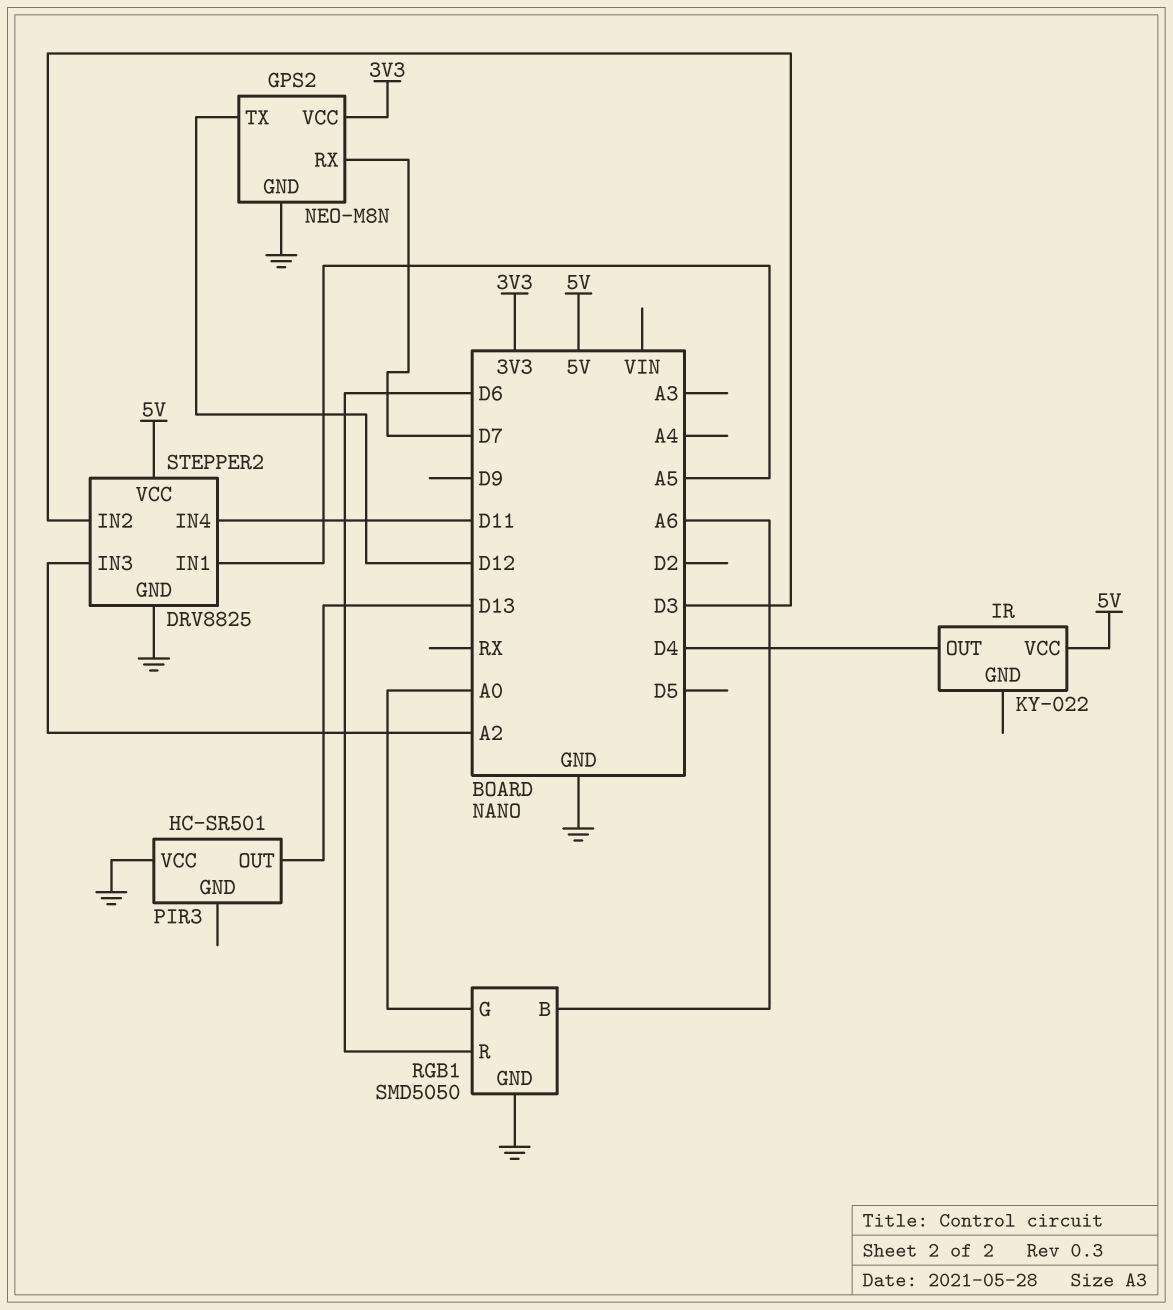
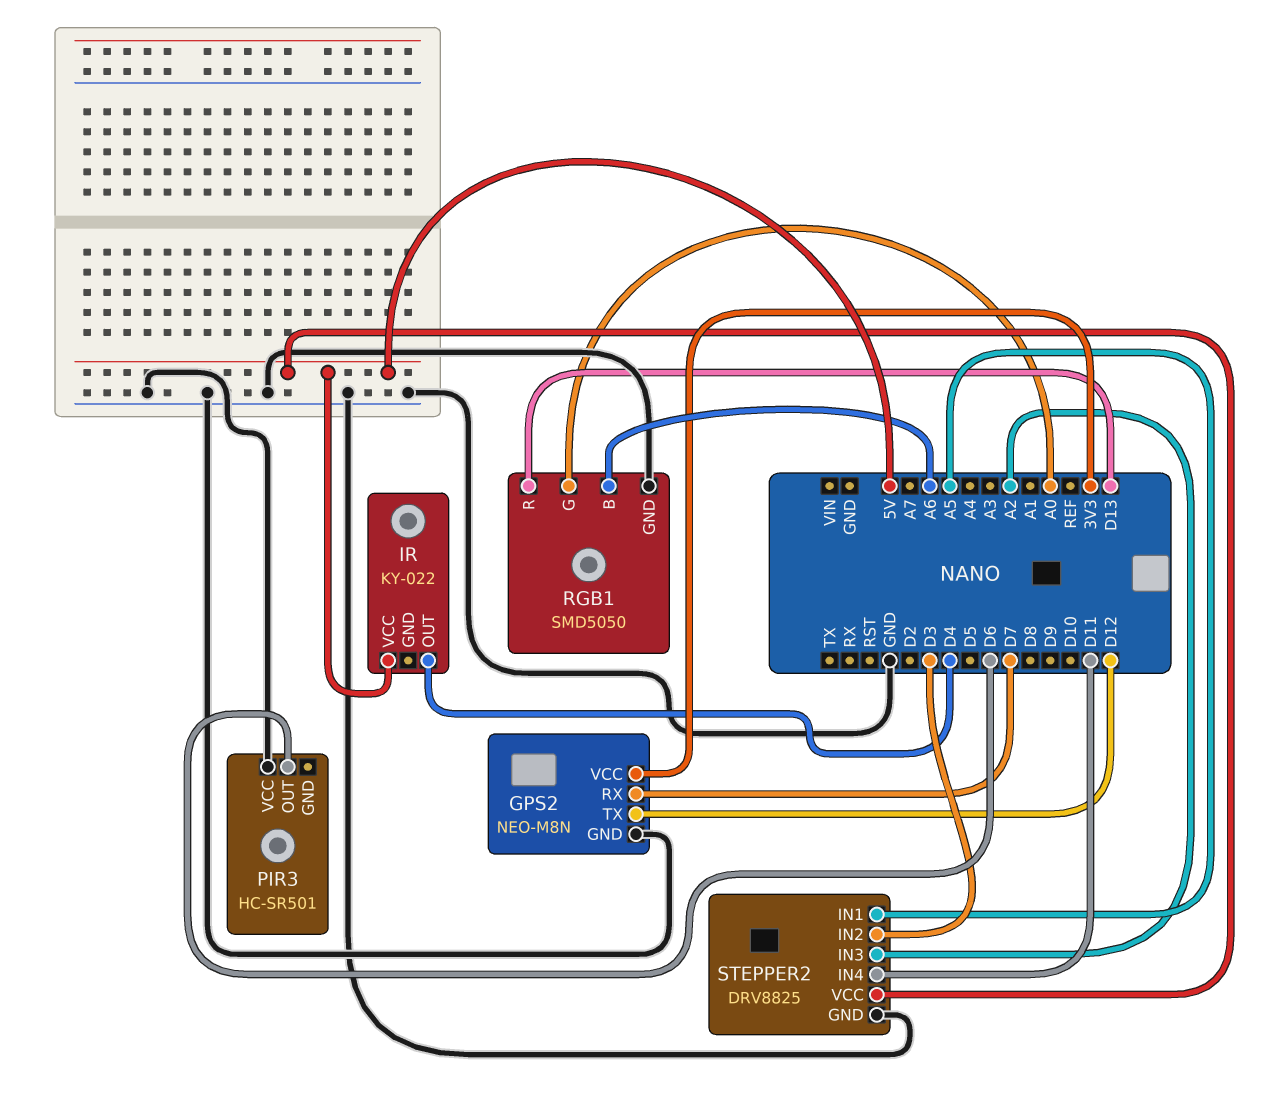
PIR3 pin OUT: D13 -> D6
RGB1 pin R: D6 -> D13

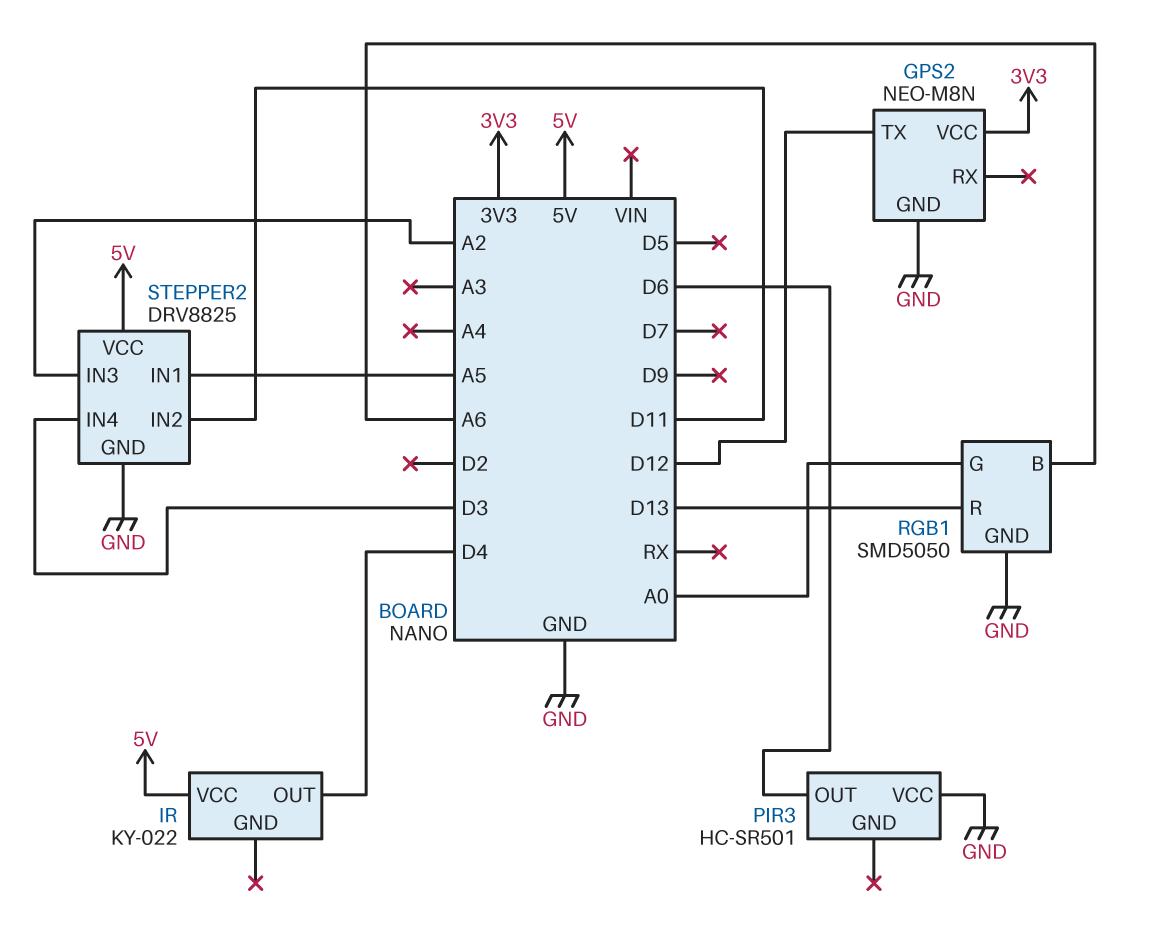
GPS2 pin RX: D7 -> none
STEPPER2 pin IN2: D3 -> D11
STEPPER2 pin IN4: D11 -> D3

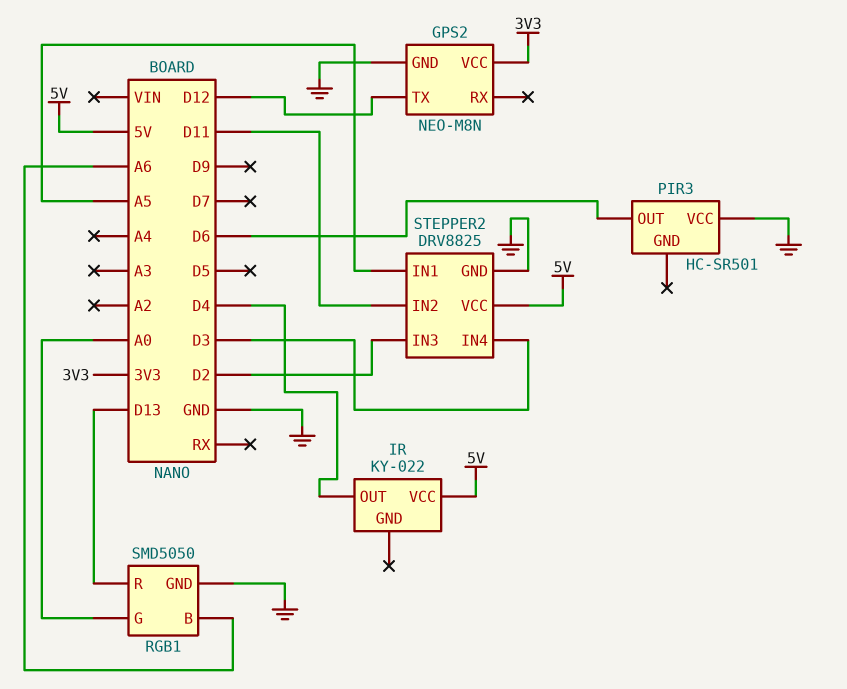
STEPPER2 pin IN3: A2 -> D2

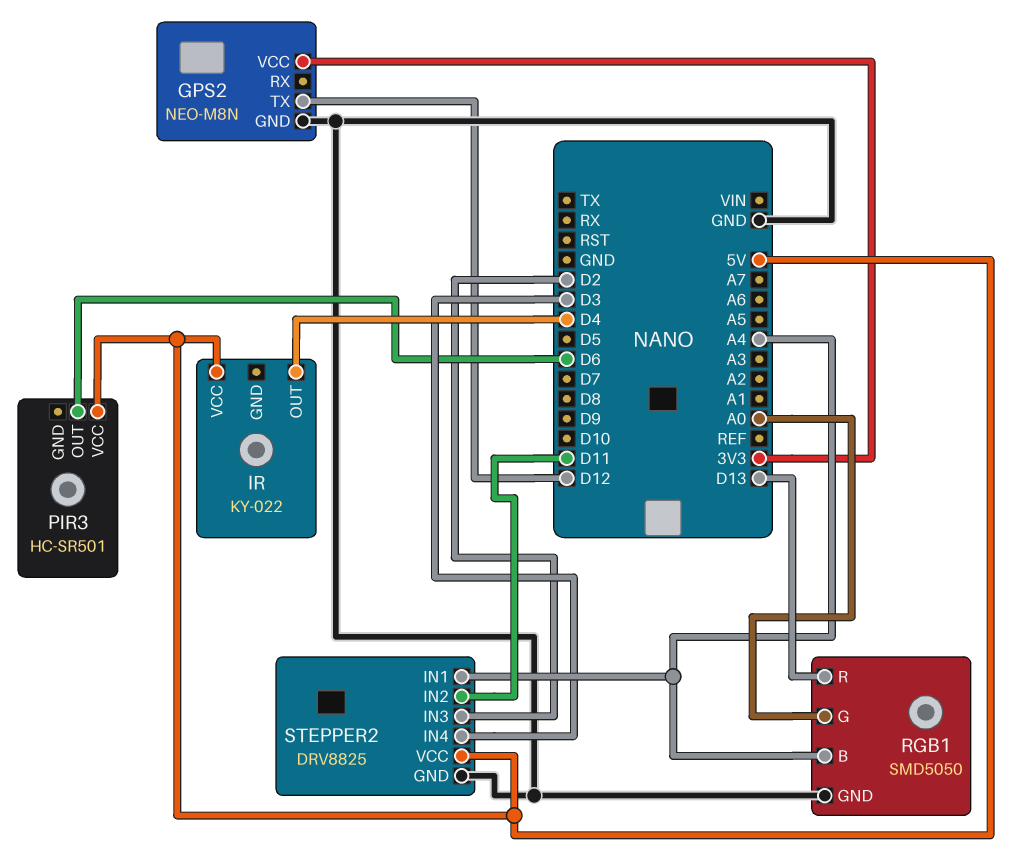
PIR3 pin VCC: GND -> 5V
RGB1 pin B: A6 -> A4
STEPPER2 pin IN1: A5 -> A4

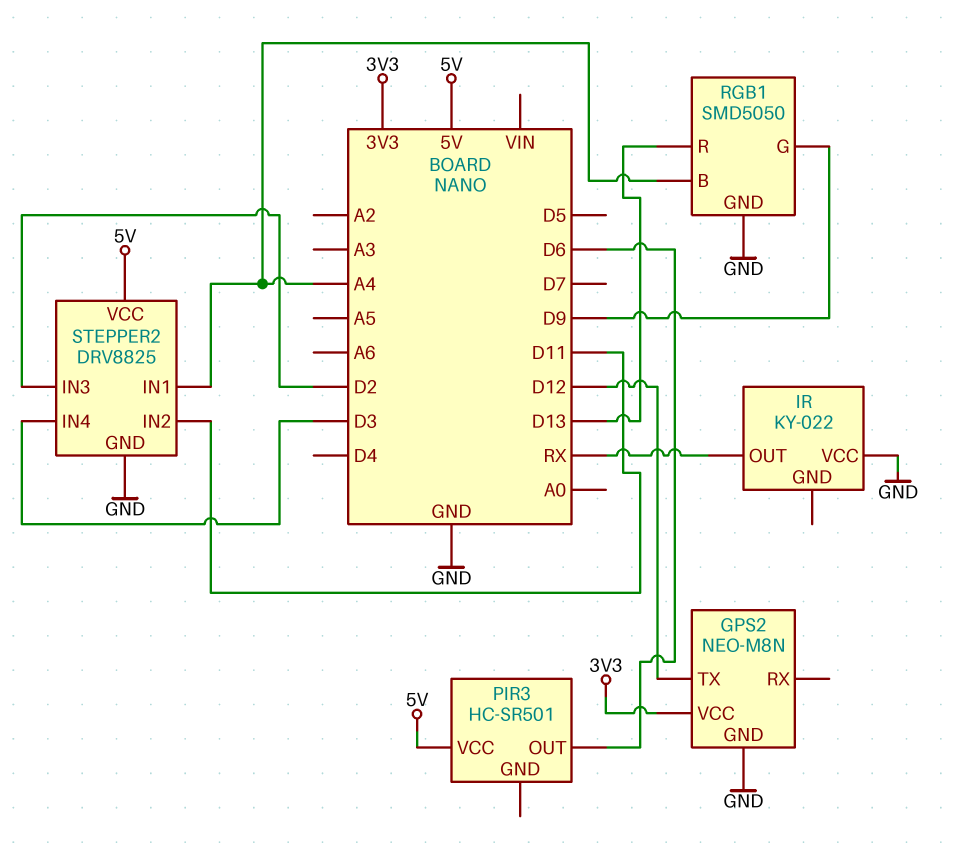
IR pin OUT: D4 -> RX
IR pin VCC: 5V -> GND
RGB1 pin G: A0 -> D9

